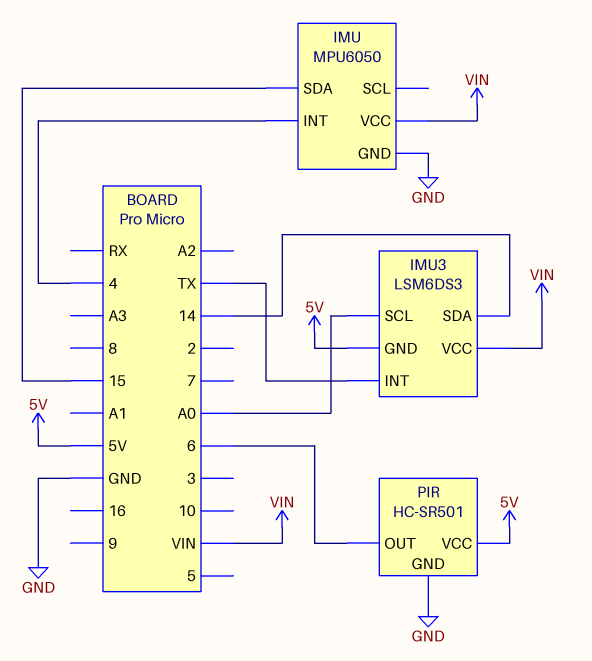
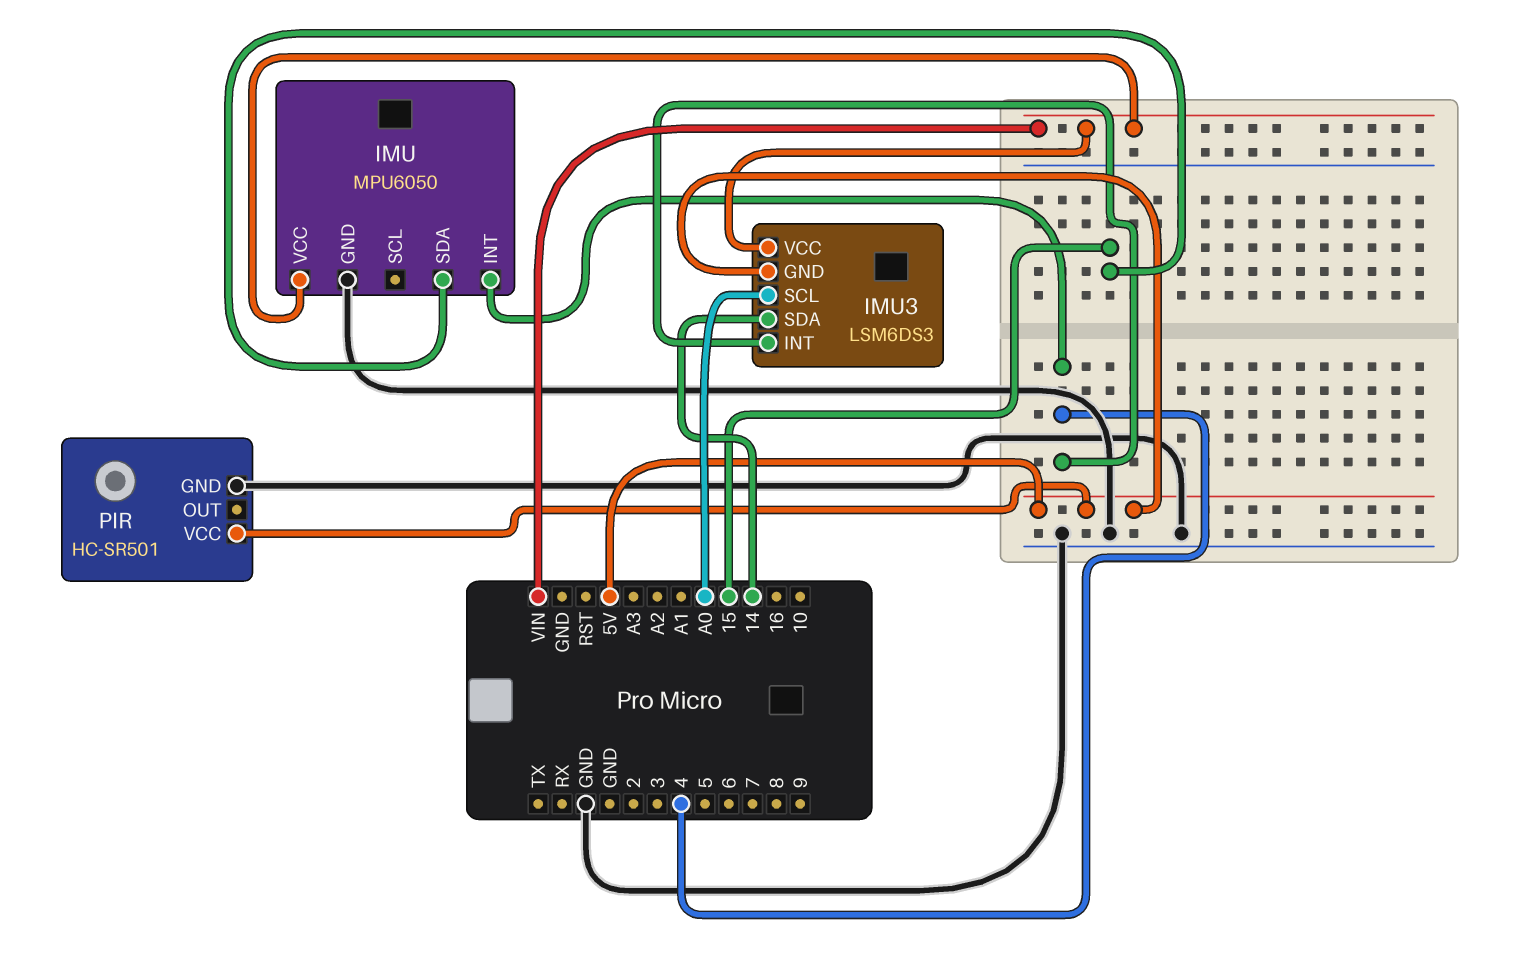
IMU3 pin INT: TX -> 4
PIR pin OUT: 6 -> none

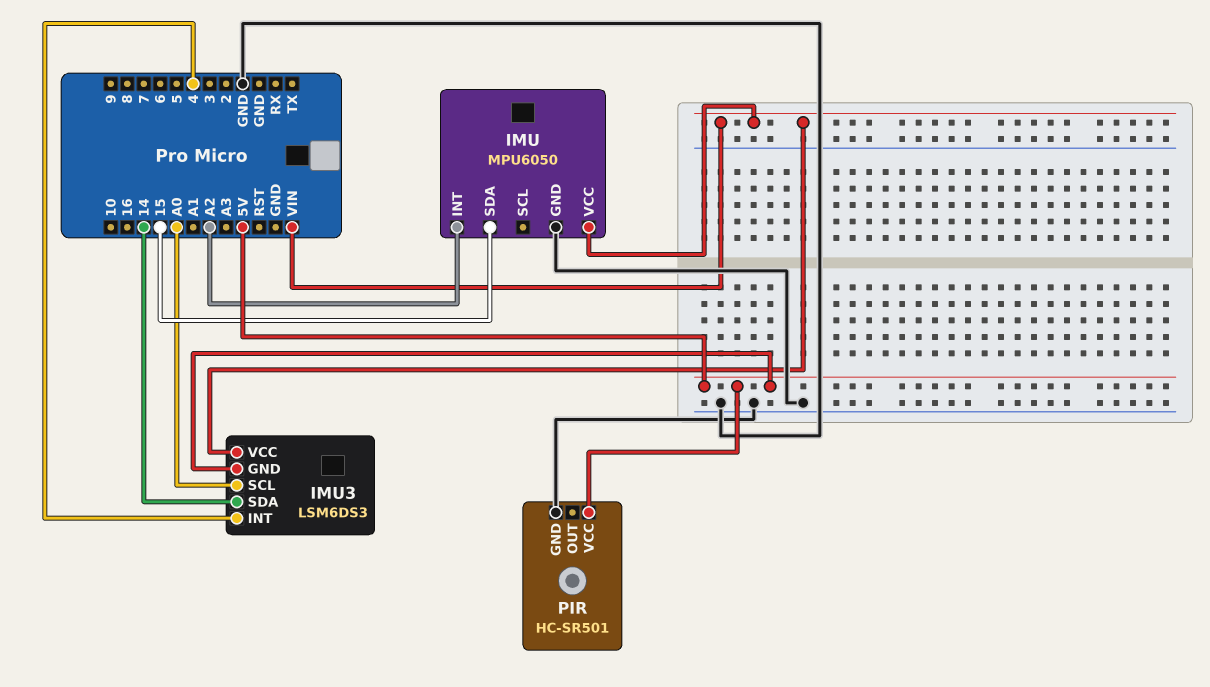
IMU pin INT: 4 -> A2

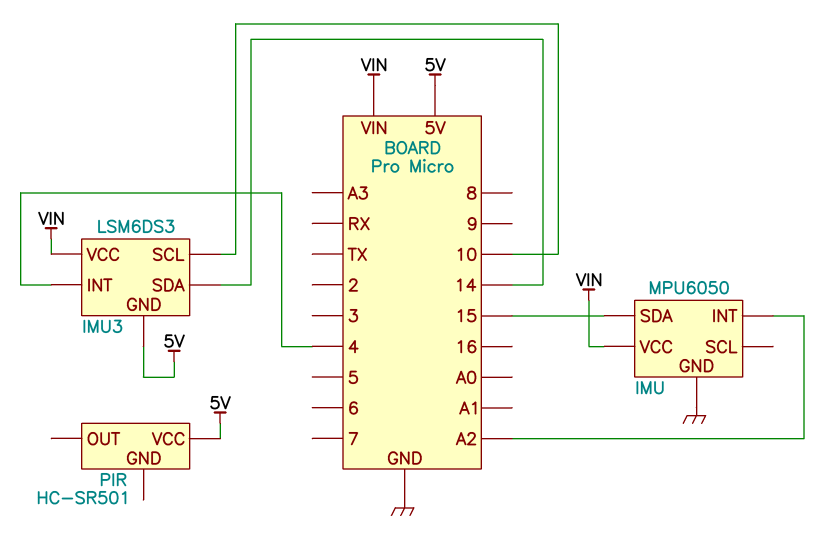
IMU3 pin SCL: A0 -> 10
PIR pin GND: GND -> none

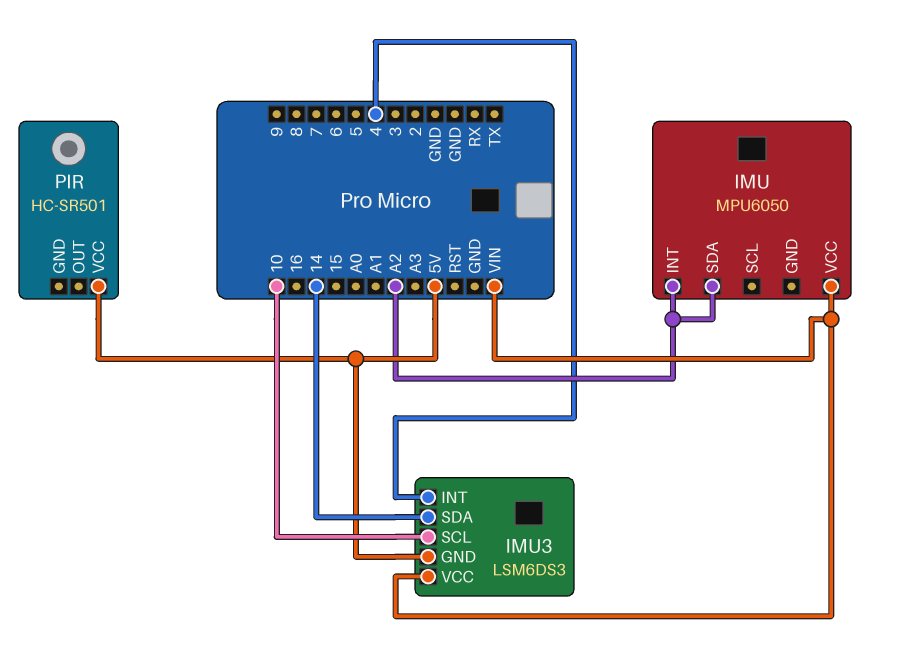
IMU pin GND: GND -> none
IMU pin SDA: 15 -> A2

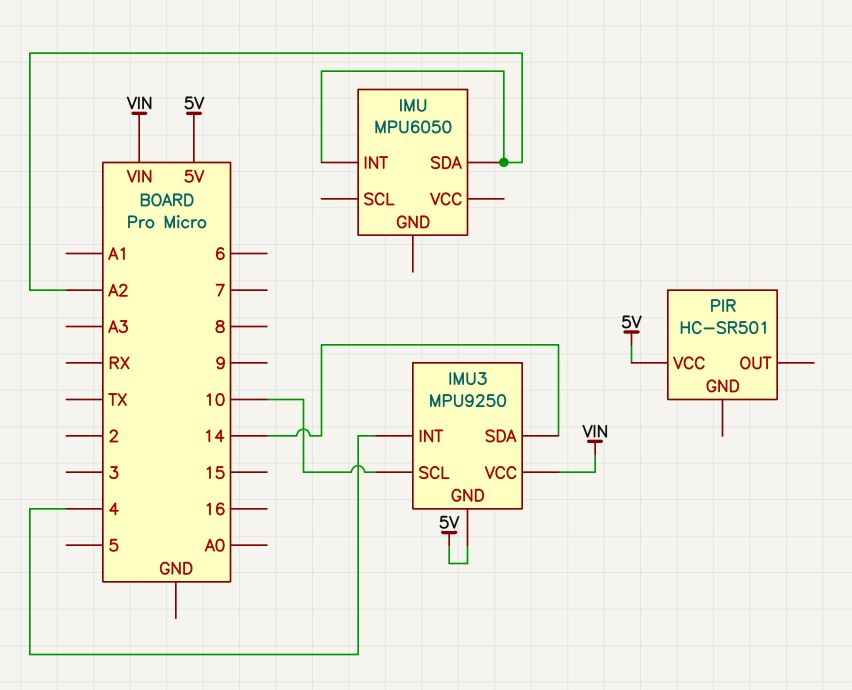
IMU pin VCC: VIN -> none
IMU3: LSM6DS3 -> MPU9250

